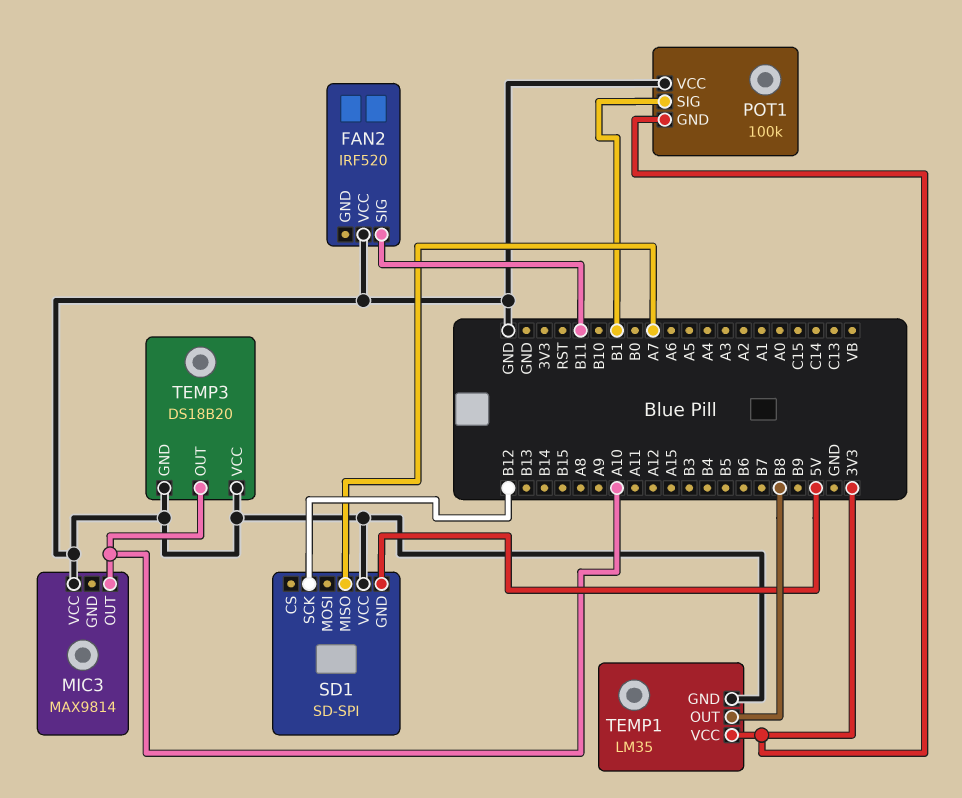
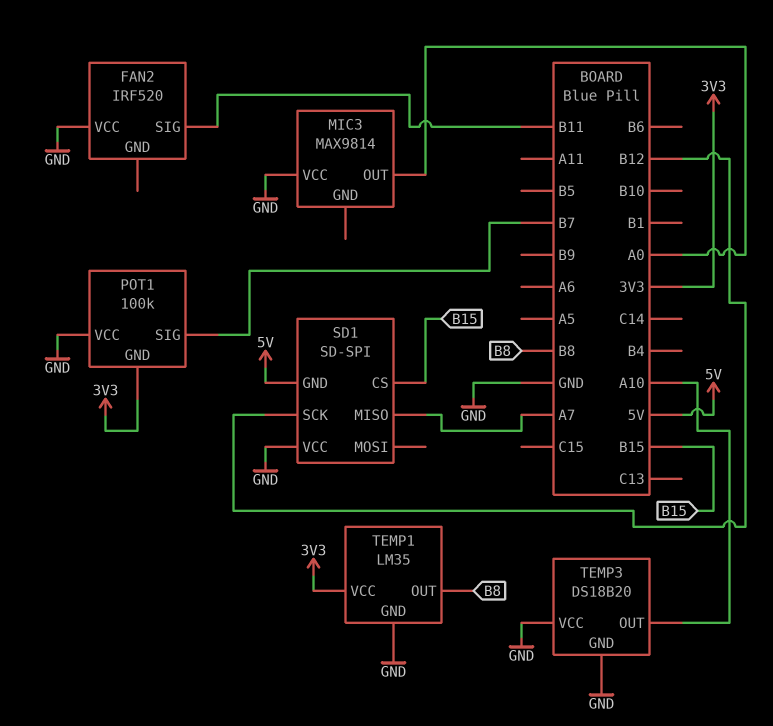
MIC3 pin OUT: A10 -> A0
POT1 pin SIG: B1 -> B7
SD1 pin CS: none -> B15

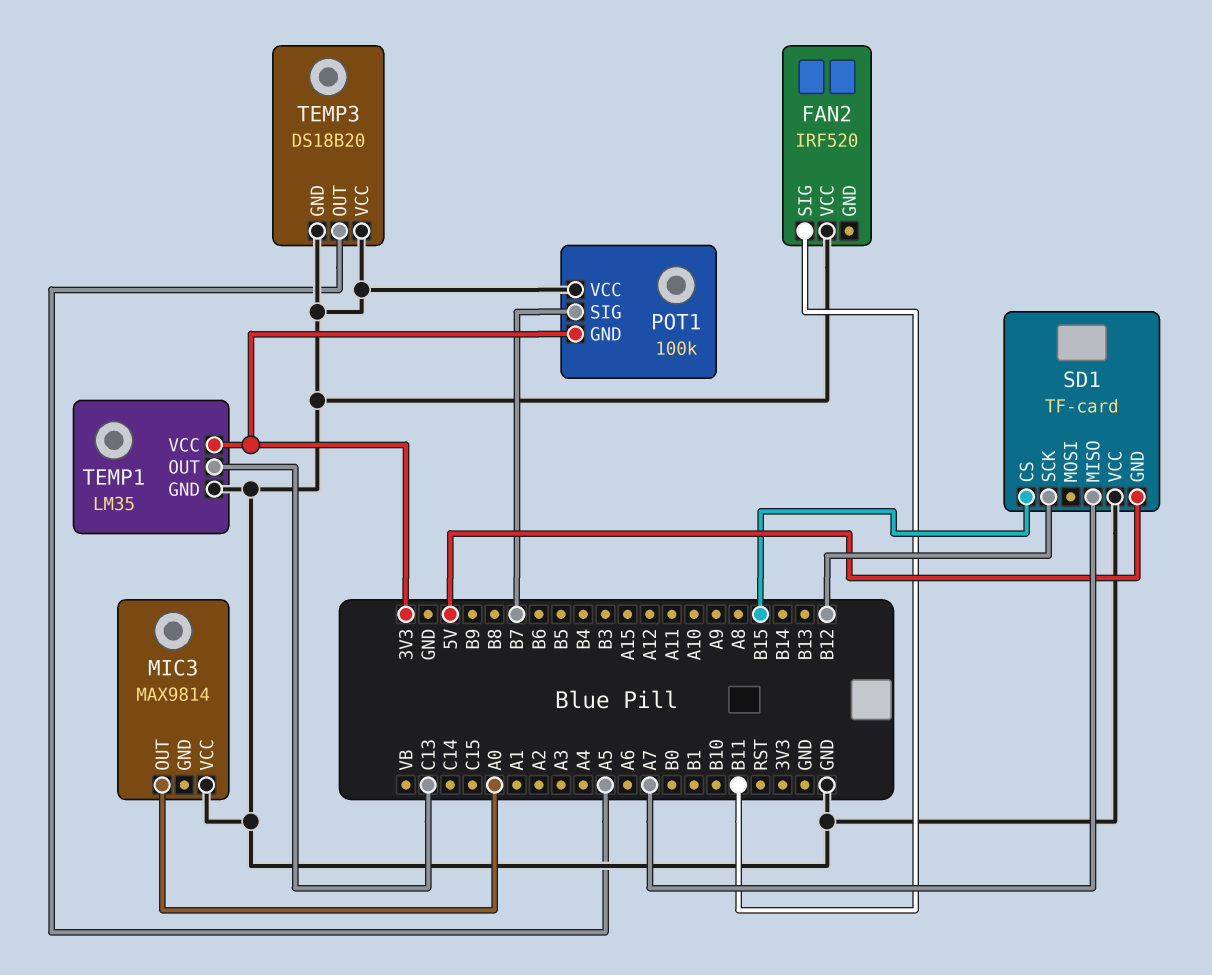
SD1: SD-SPI -> TF-card
TEMP1 pin OUT: B8 -> C13
TEMP3 pin OUT: A10 -> A5

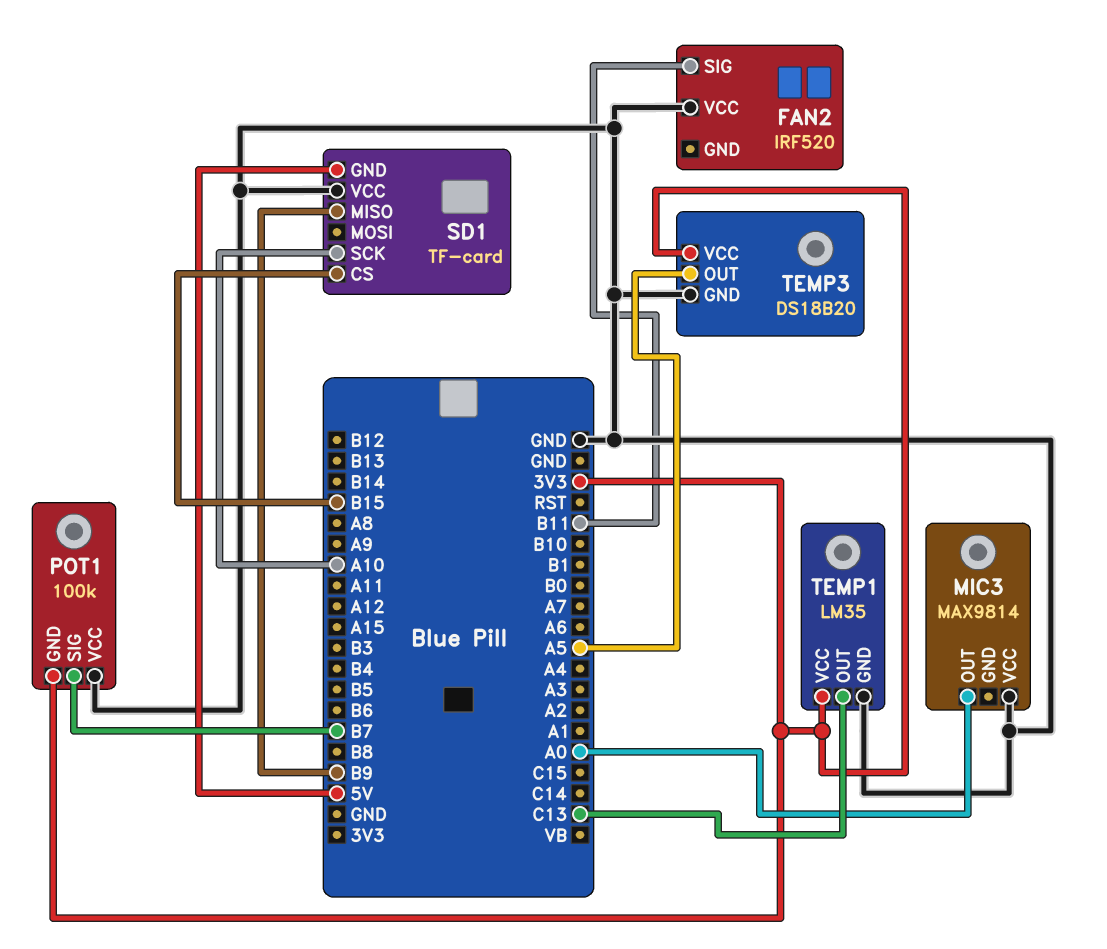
SD1 pin MISO: A7 -> B9
SD1 pin SCK: B12 -> A10
TEMP3 pin VCC: GND -> 3V3

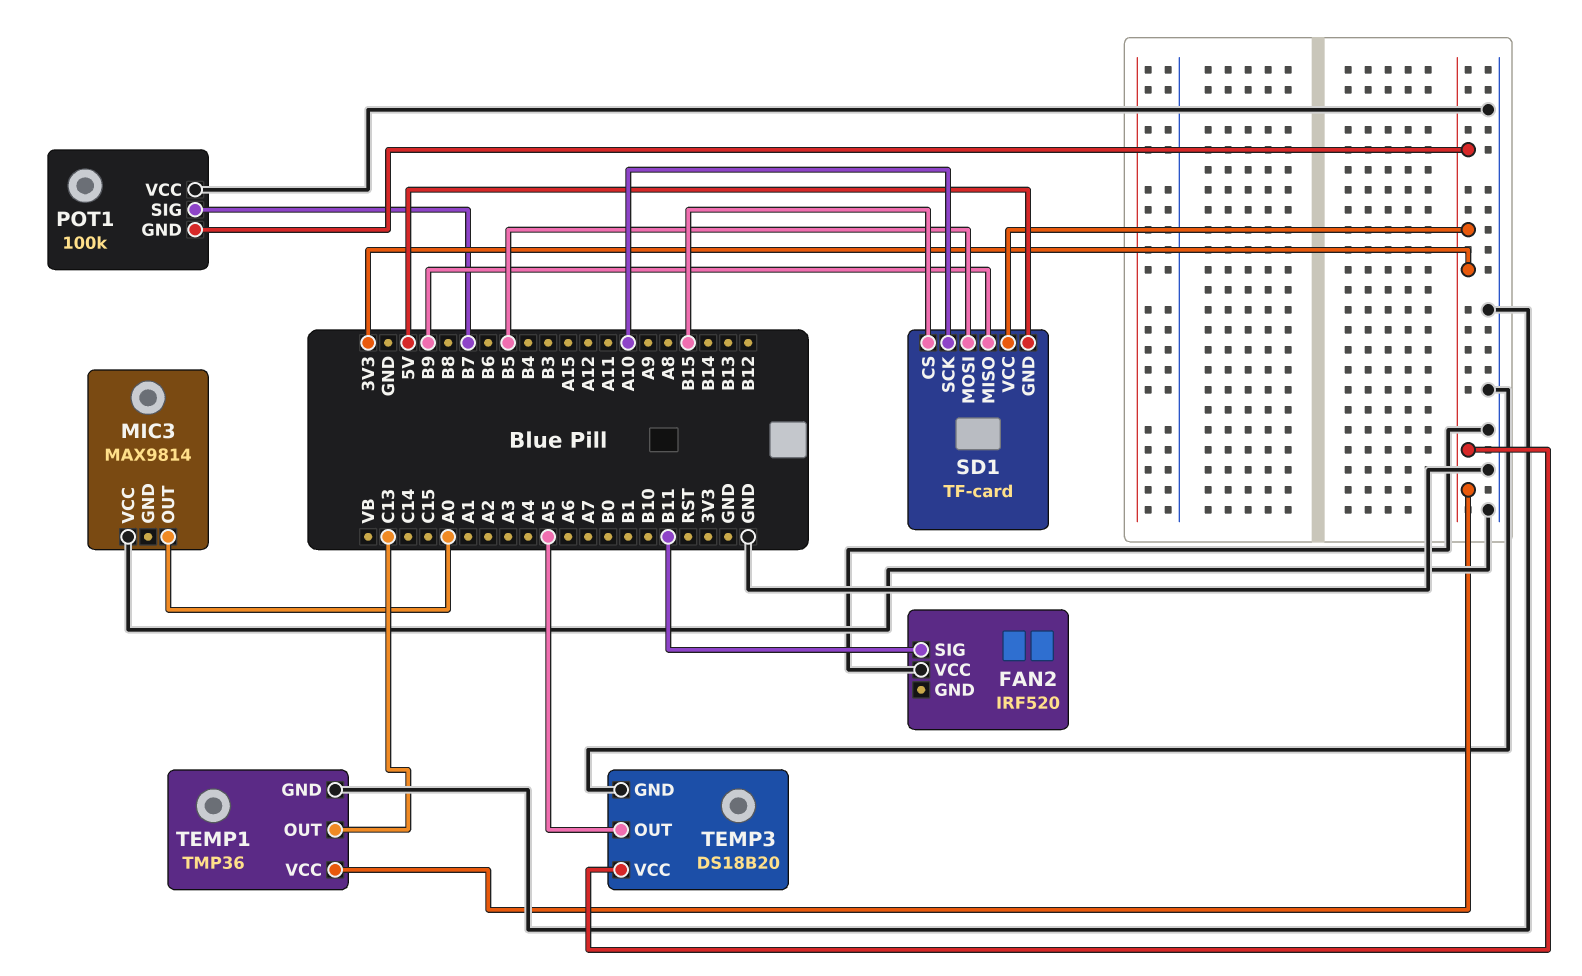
SD1 pin MOSI: none -> B5
SD1 pin VCC: GND -> 3V3
TEMP1: LM35 -> TMP36

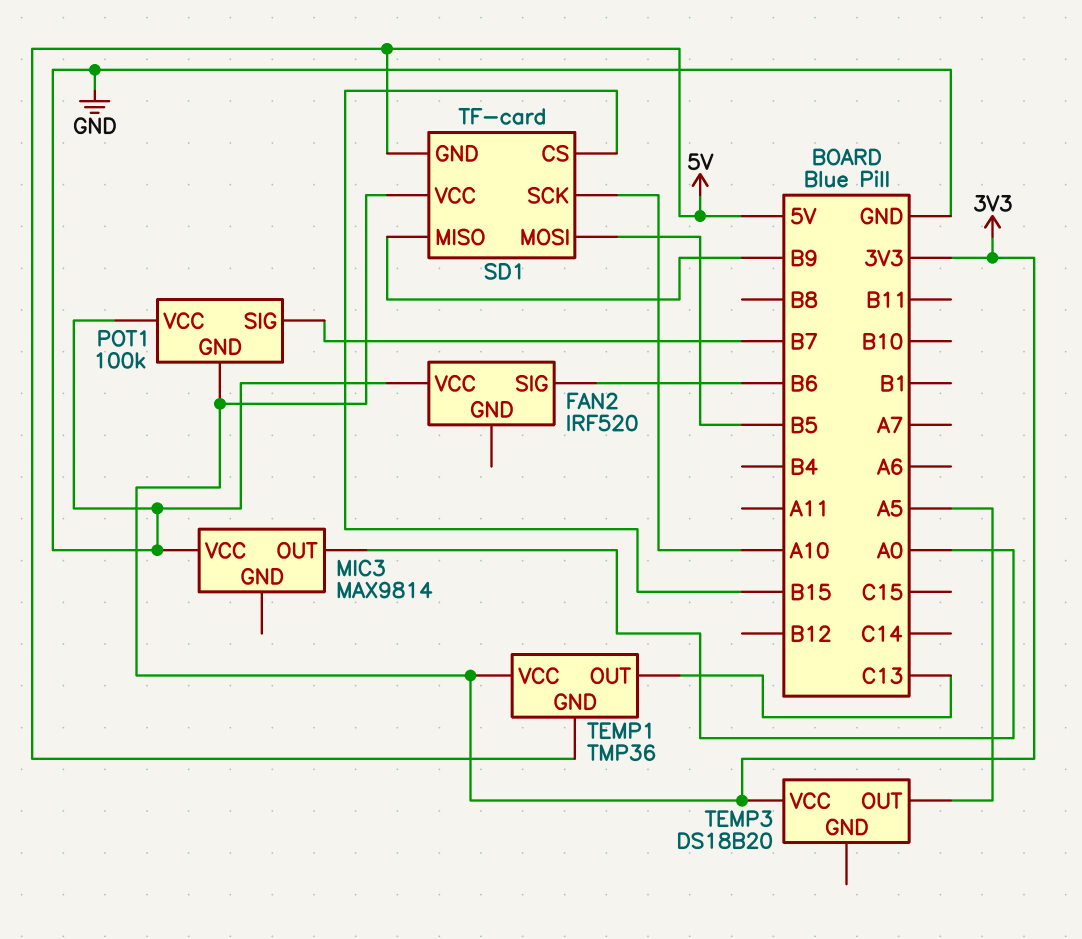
FAN2 pin SIG: B11 -> B6
TEMP1 pin GND: GND -> 5V
TEMP3 pin GND: GND -> none

